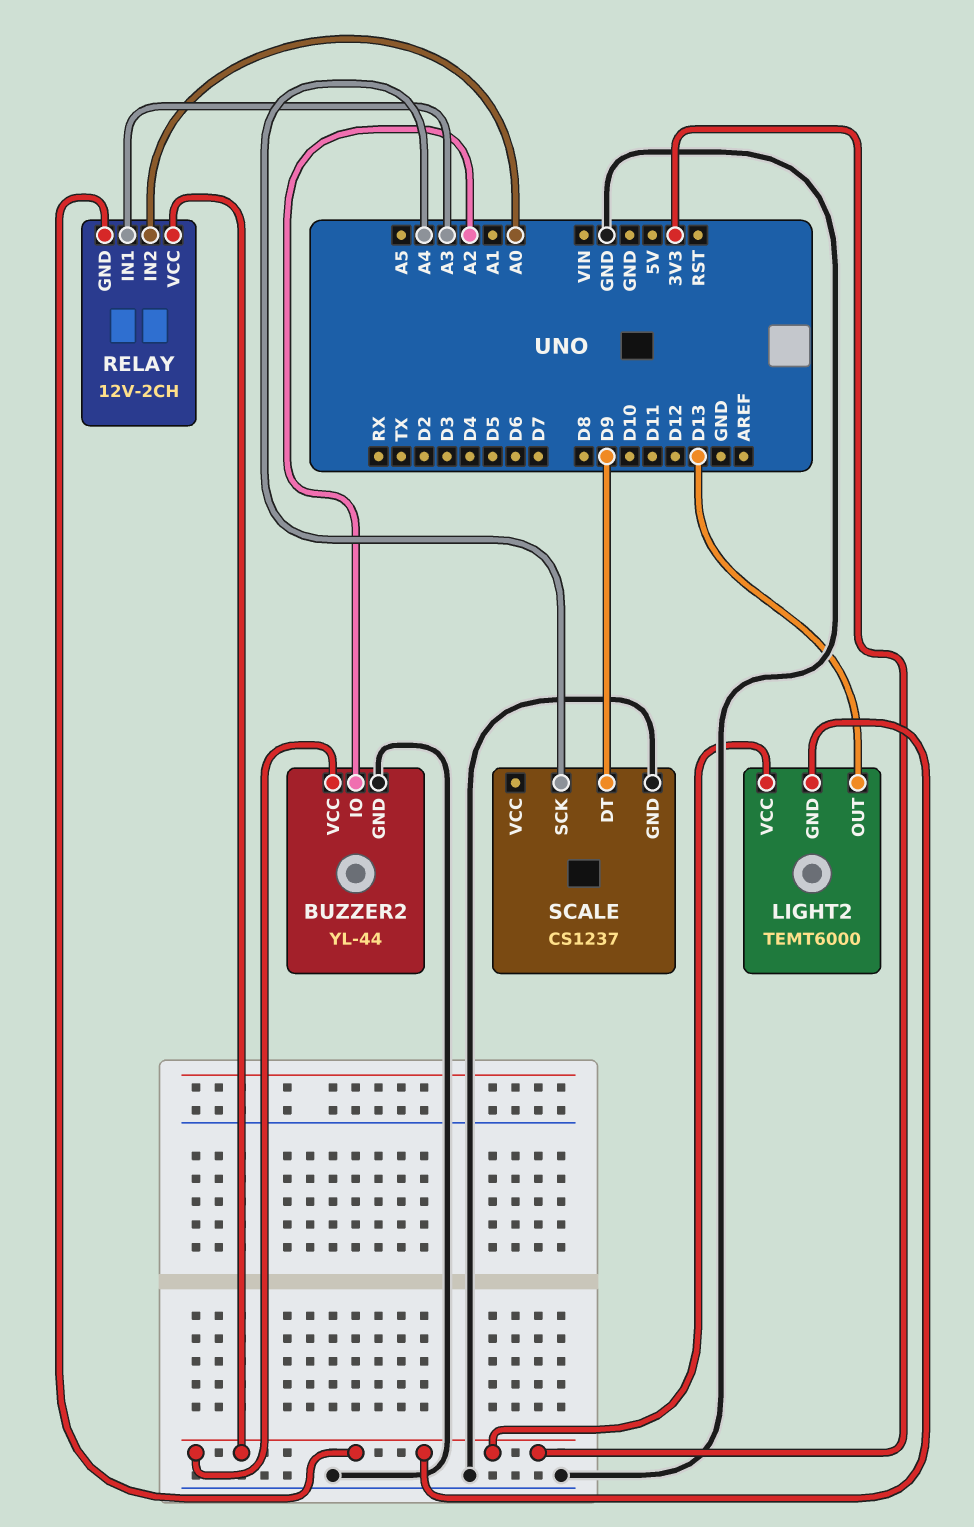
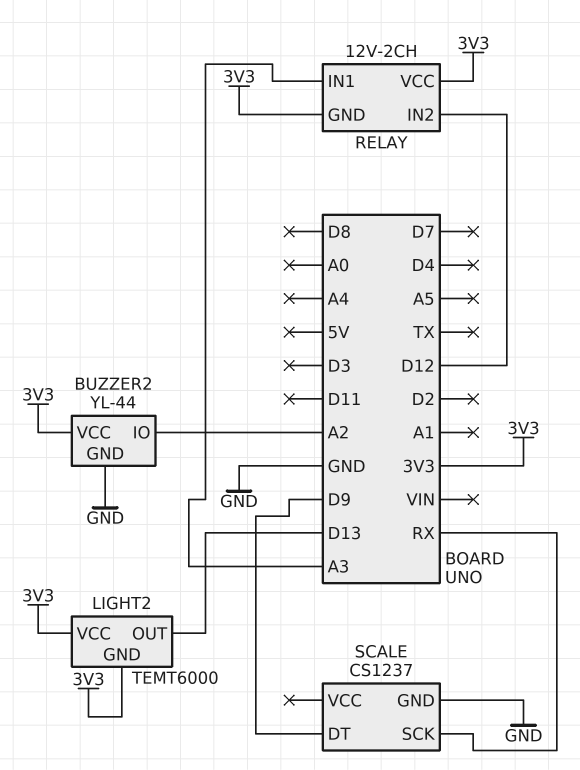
RELAY pin IN2: A0 -> D12
SCALE pin SCK: A4 -> RX

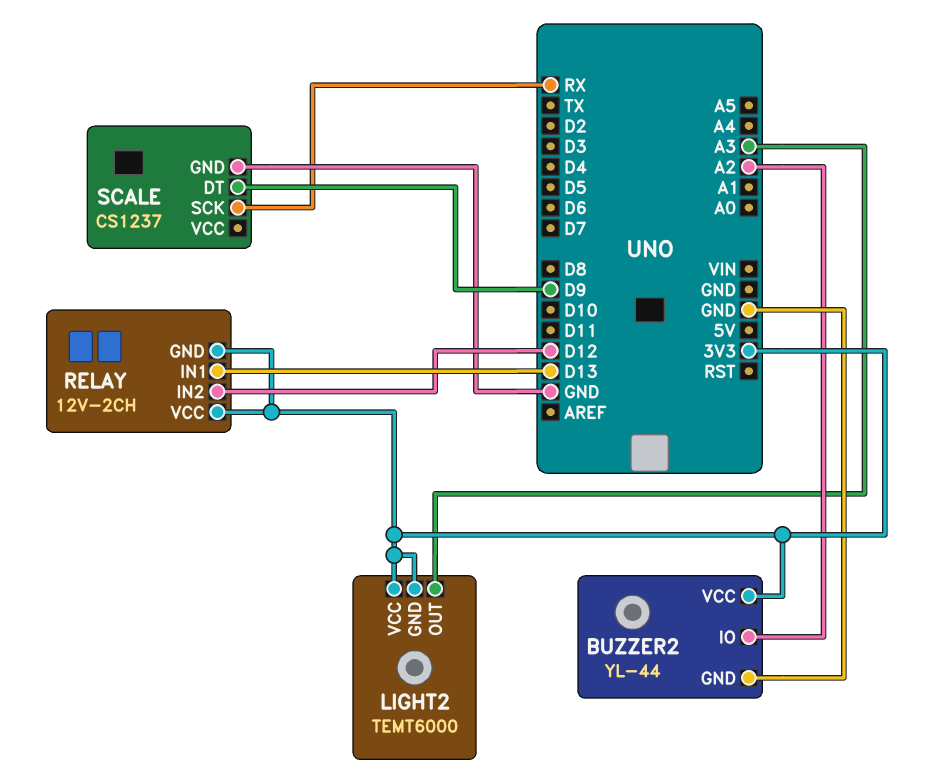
LIGHT2 pin OUT: D13 -> A3
RELAY pin IN1: A3 -> D13

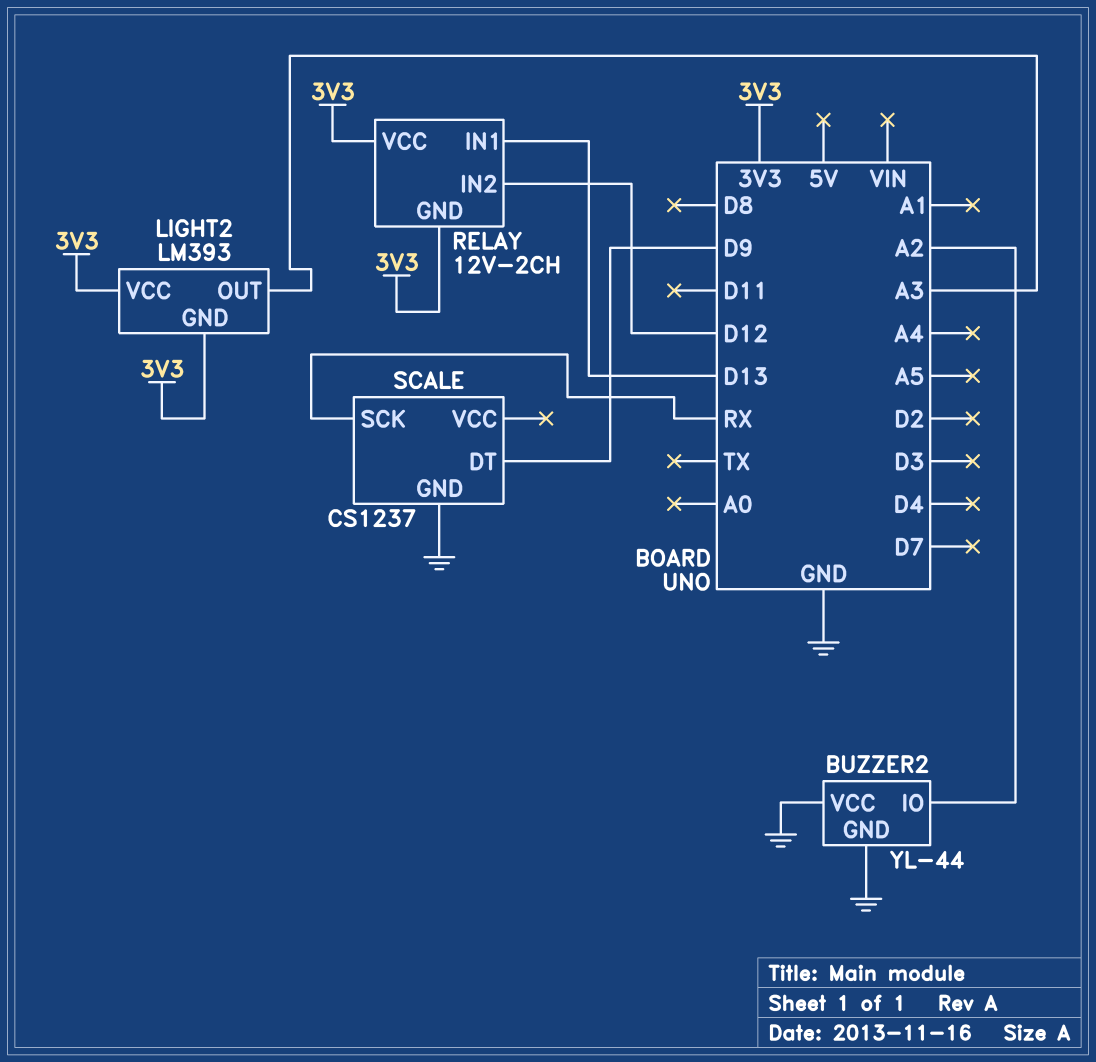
BUZZER2 pin VCC: 3V3 -> GND
LIGHT2: TEMT6000 -> LM393

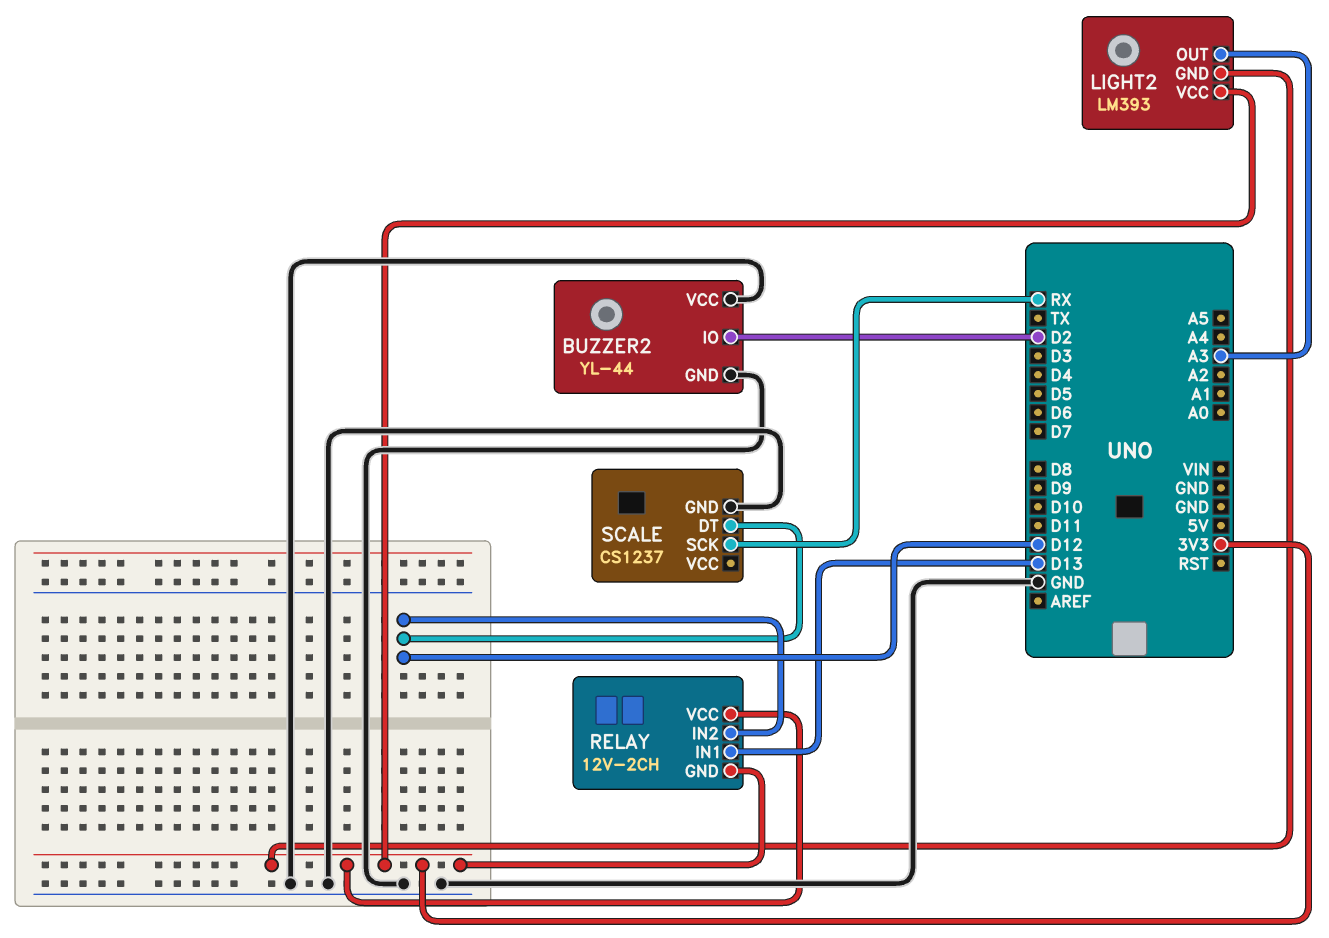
BUZZER2 pin IO: A2 -> D2
SCALE pin DT: D9 -> D12

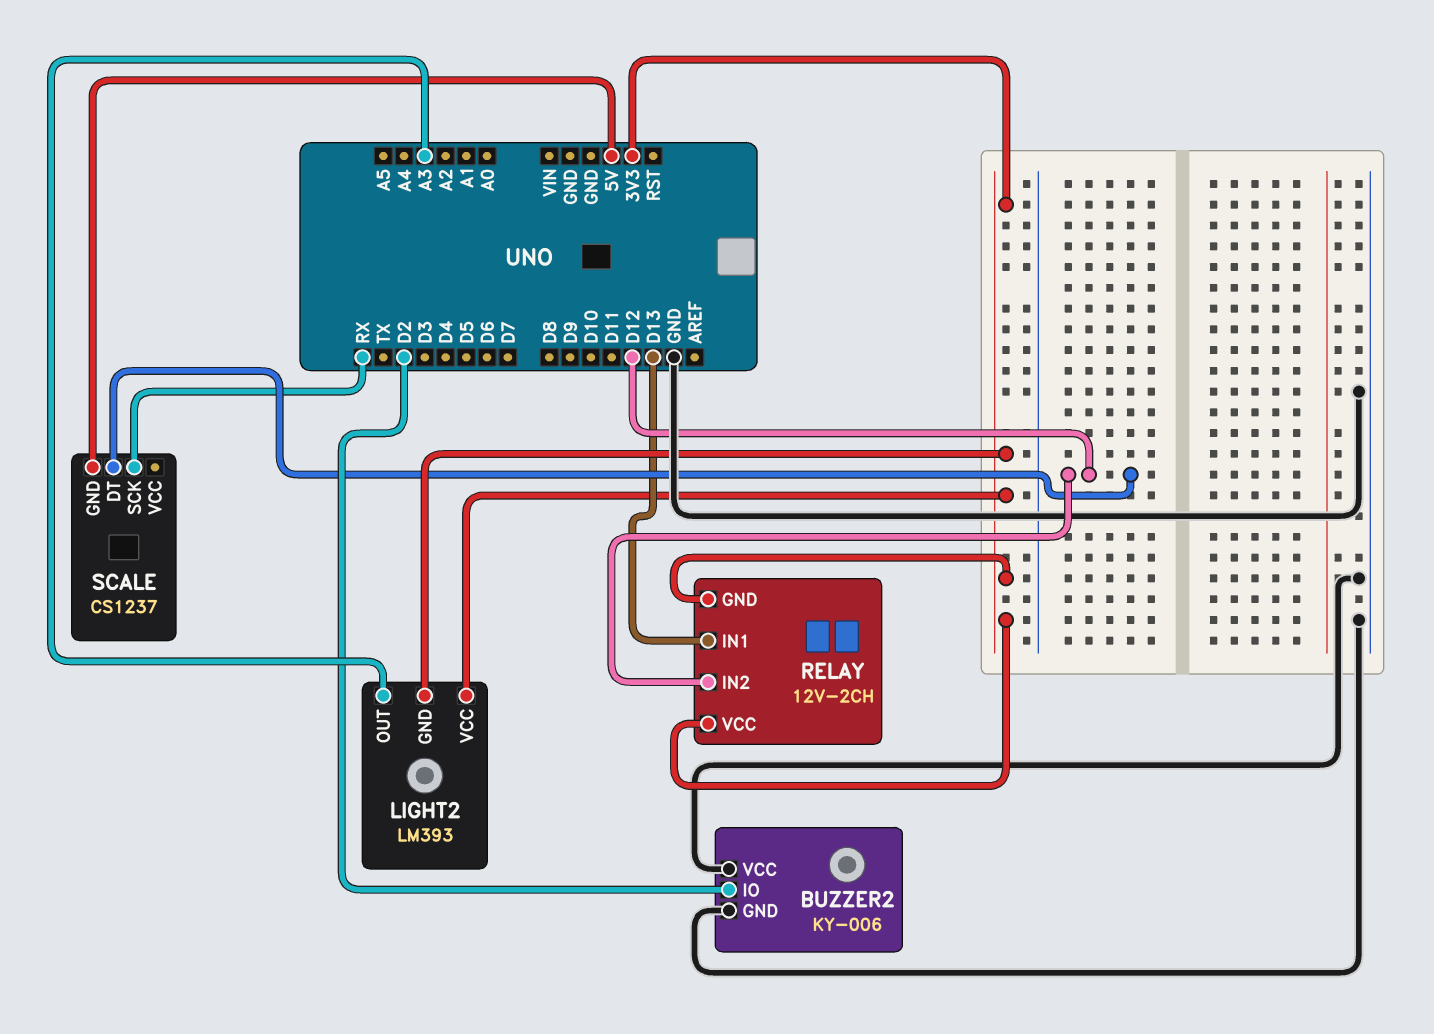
BUZZER2: YL-44 -> KY-006
SCALE pin GND: GND -> 5V

